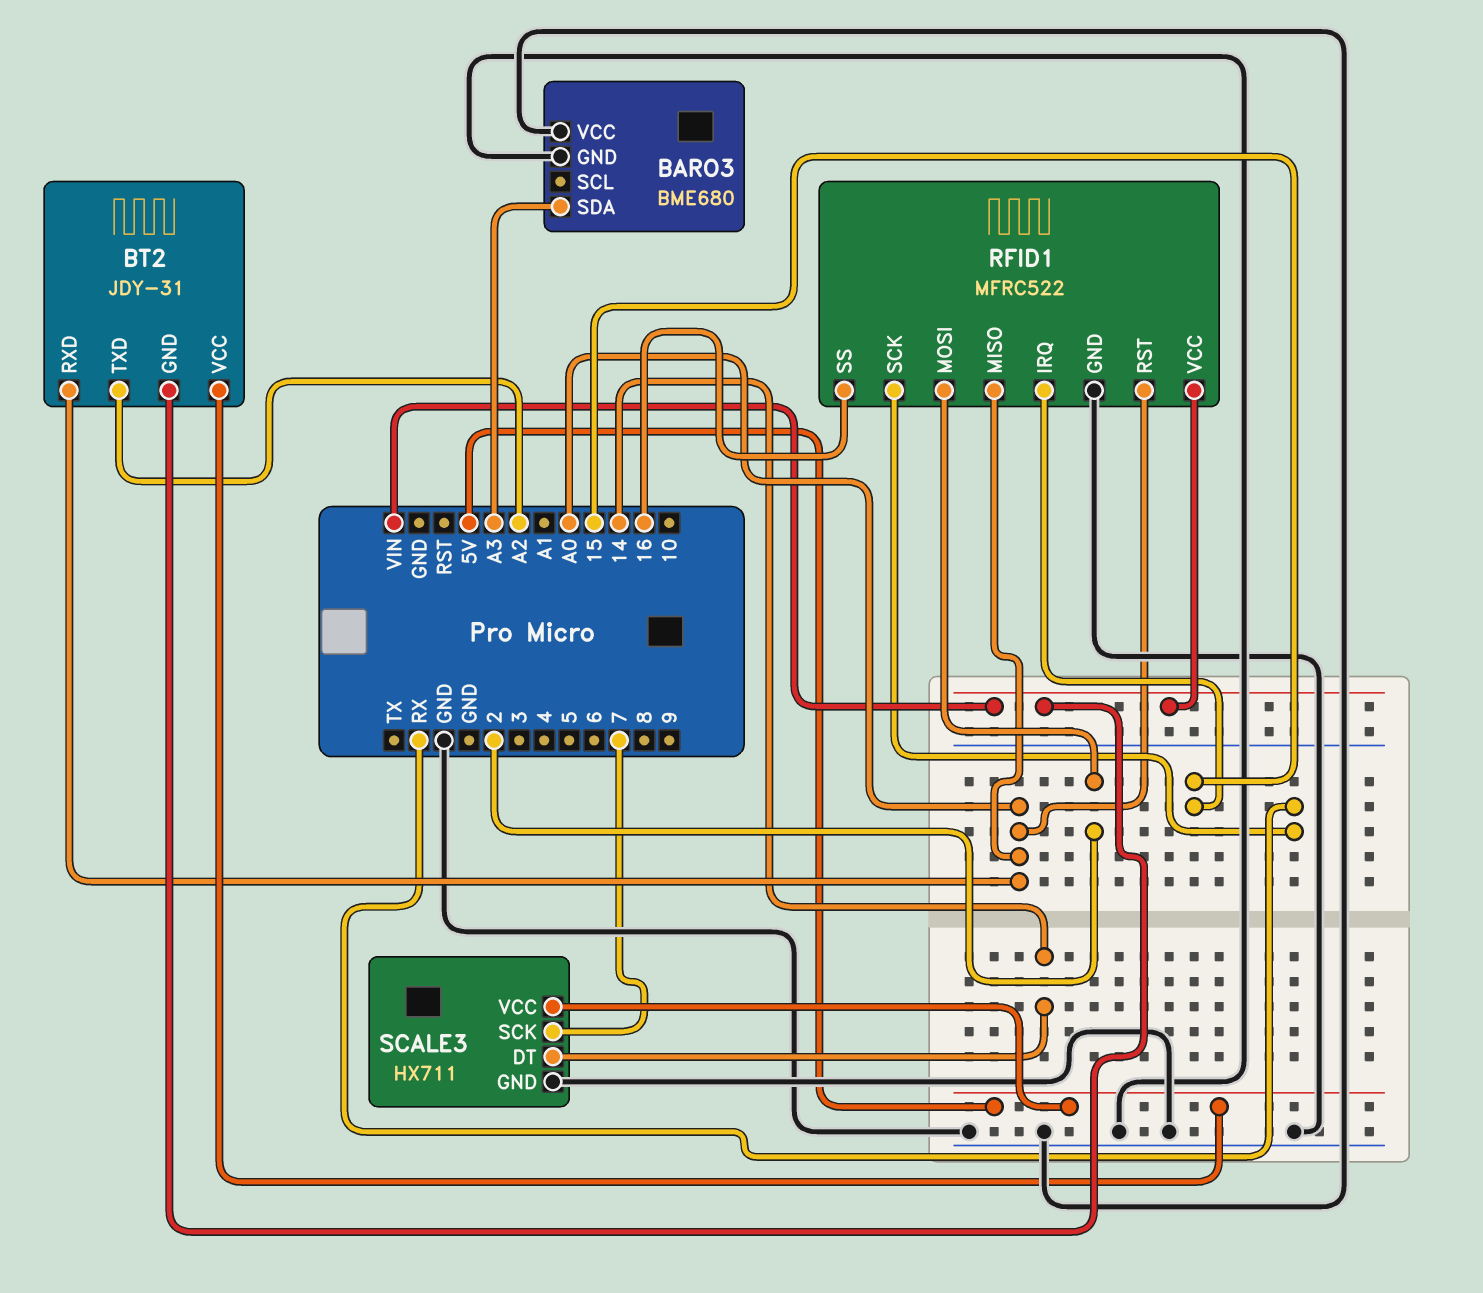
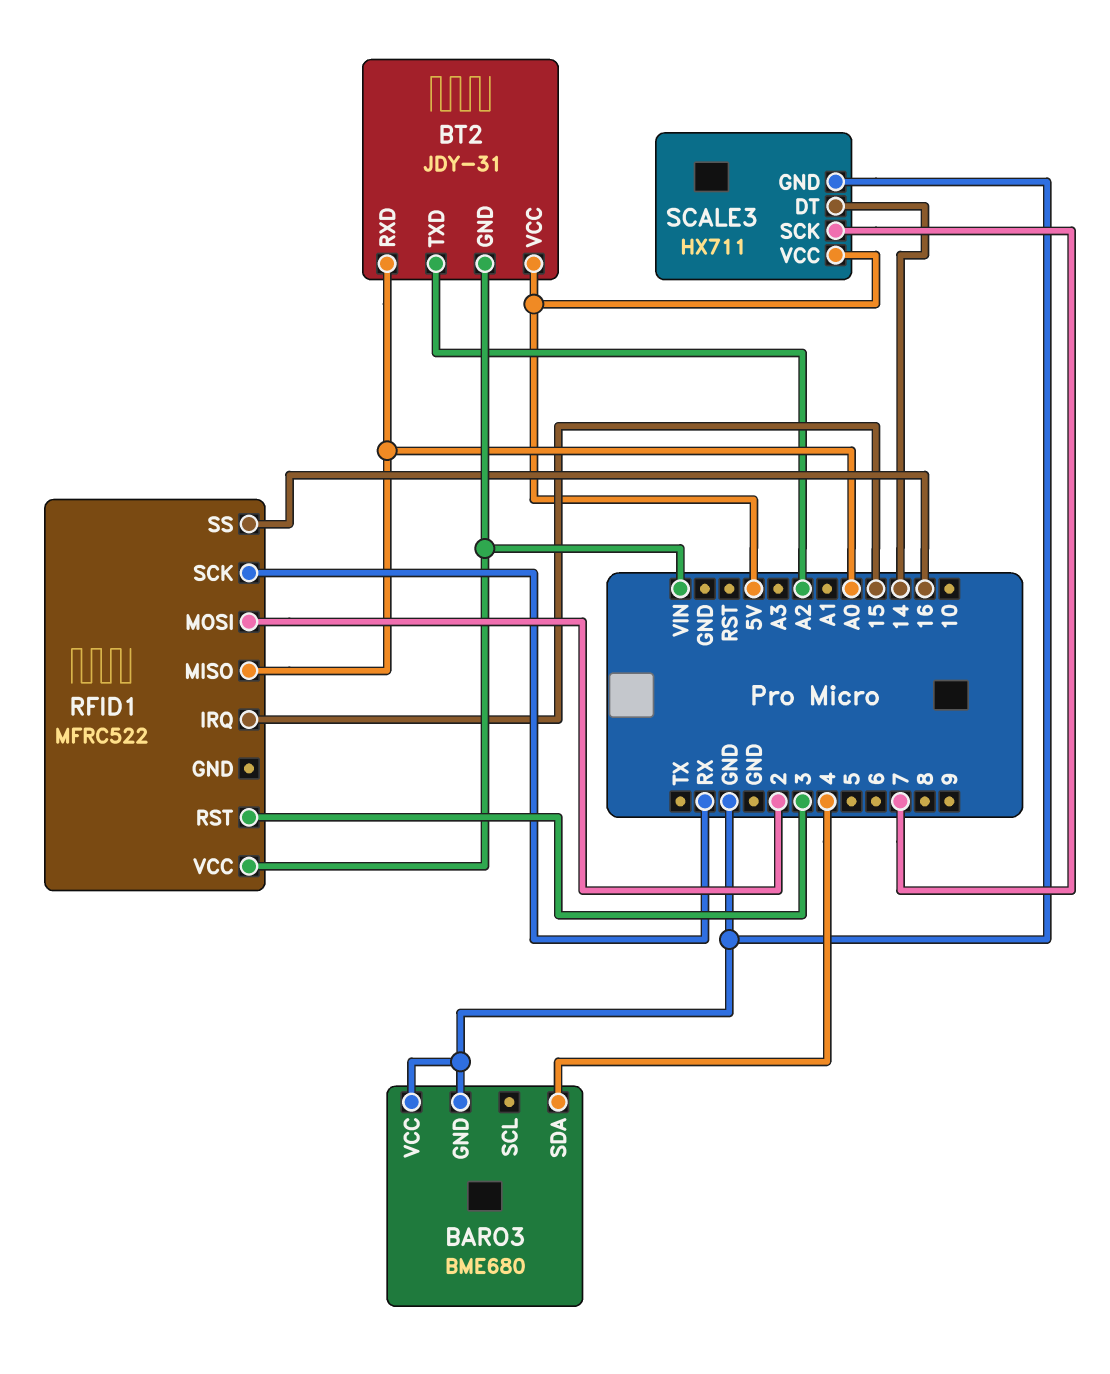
BARO3 pin SDA: A3 -> 4
RFID1 pin GND: GND -> none
RFID1 pin RST: A0 -> 3

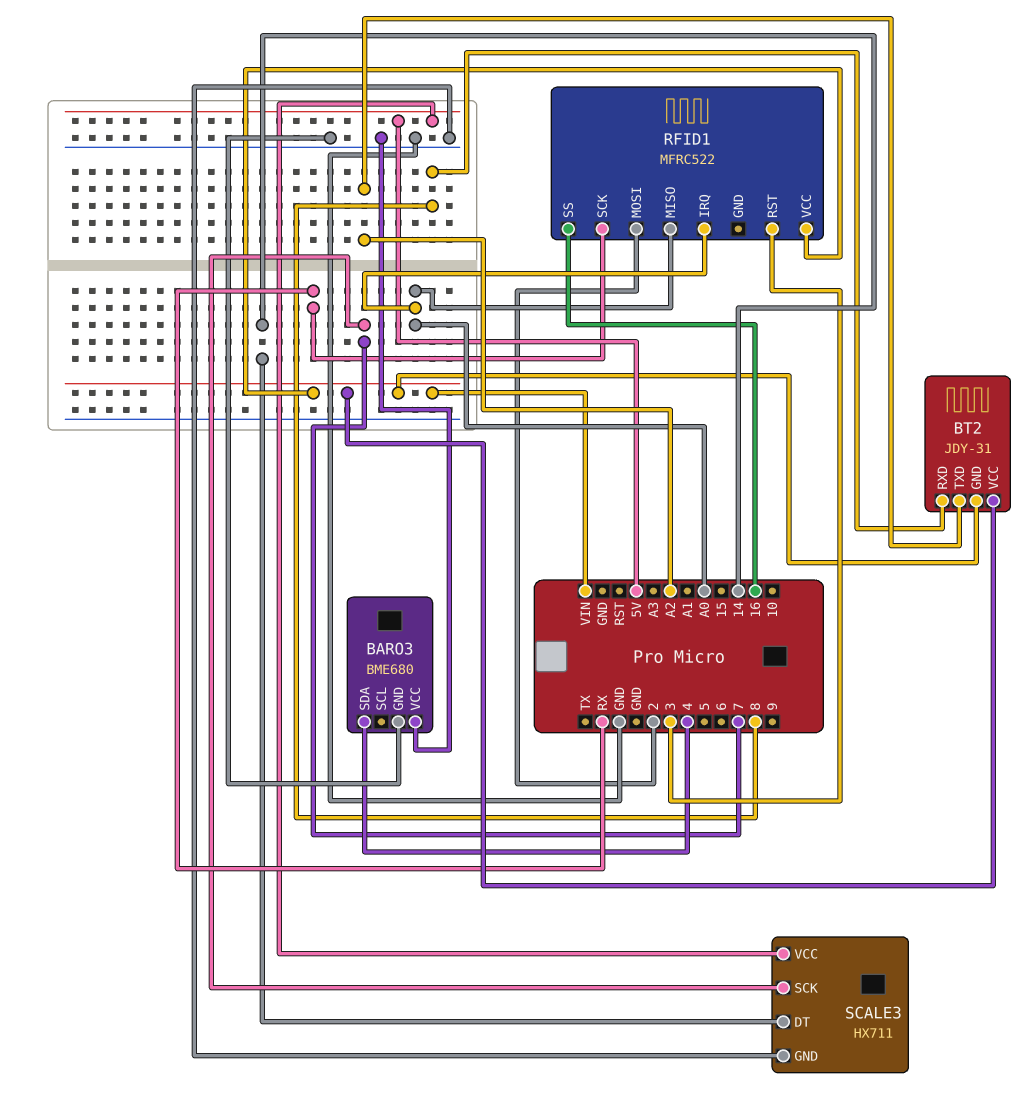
BT2 pin RXD: A0 -> 8
BT2 pin VCC: 5V -> VIN
RFID1 pin IRQ: 15 -> A0

